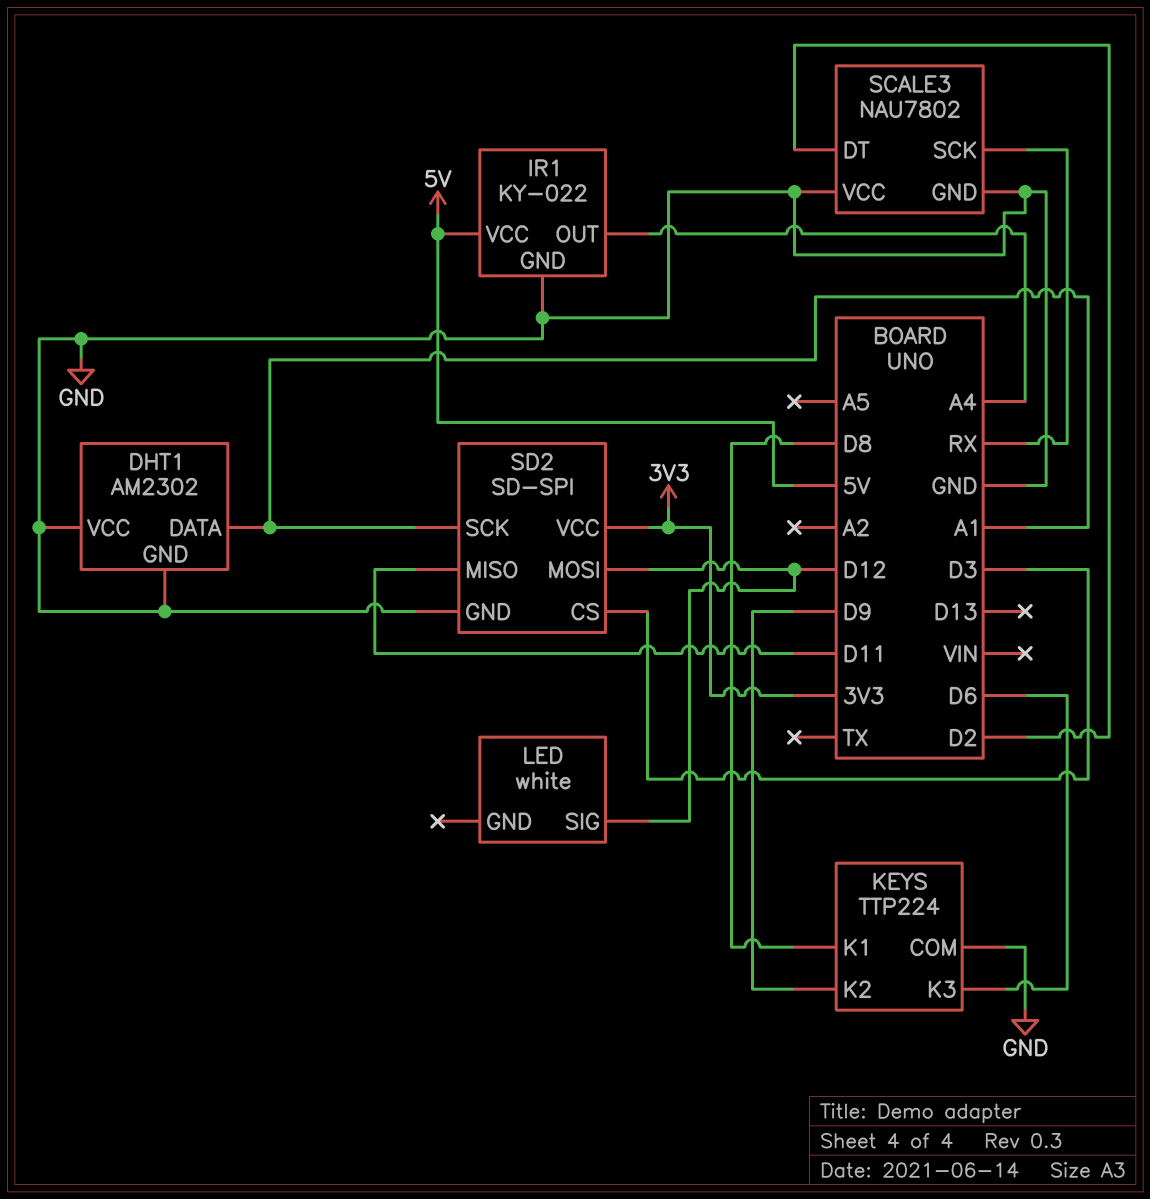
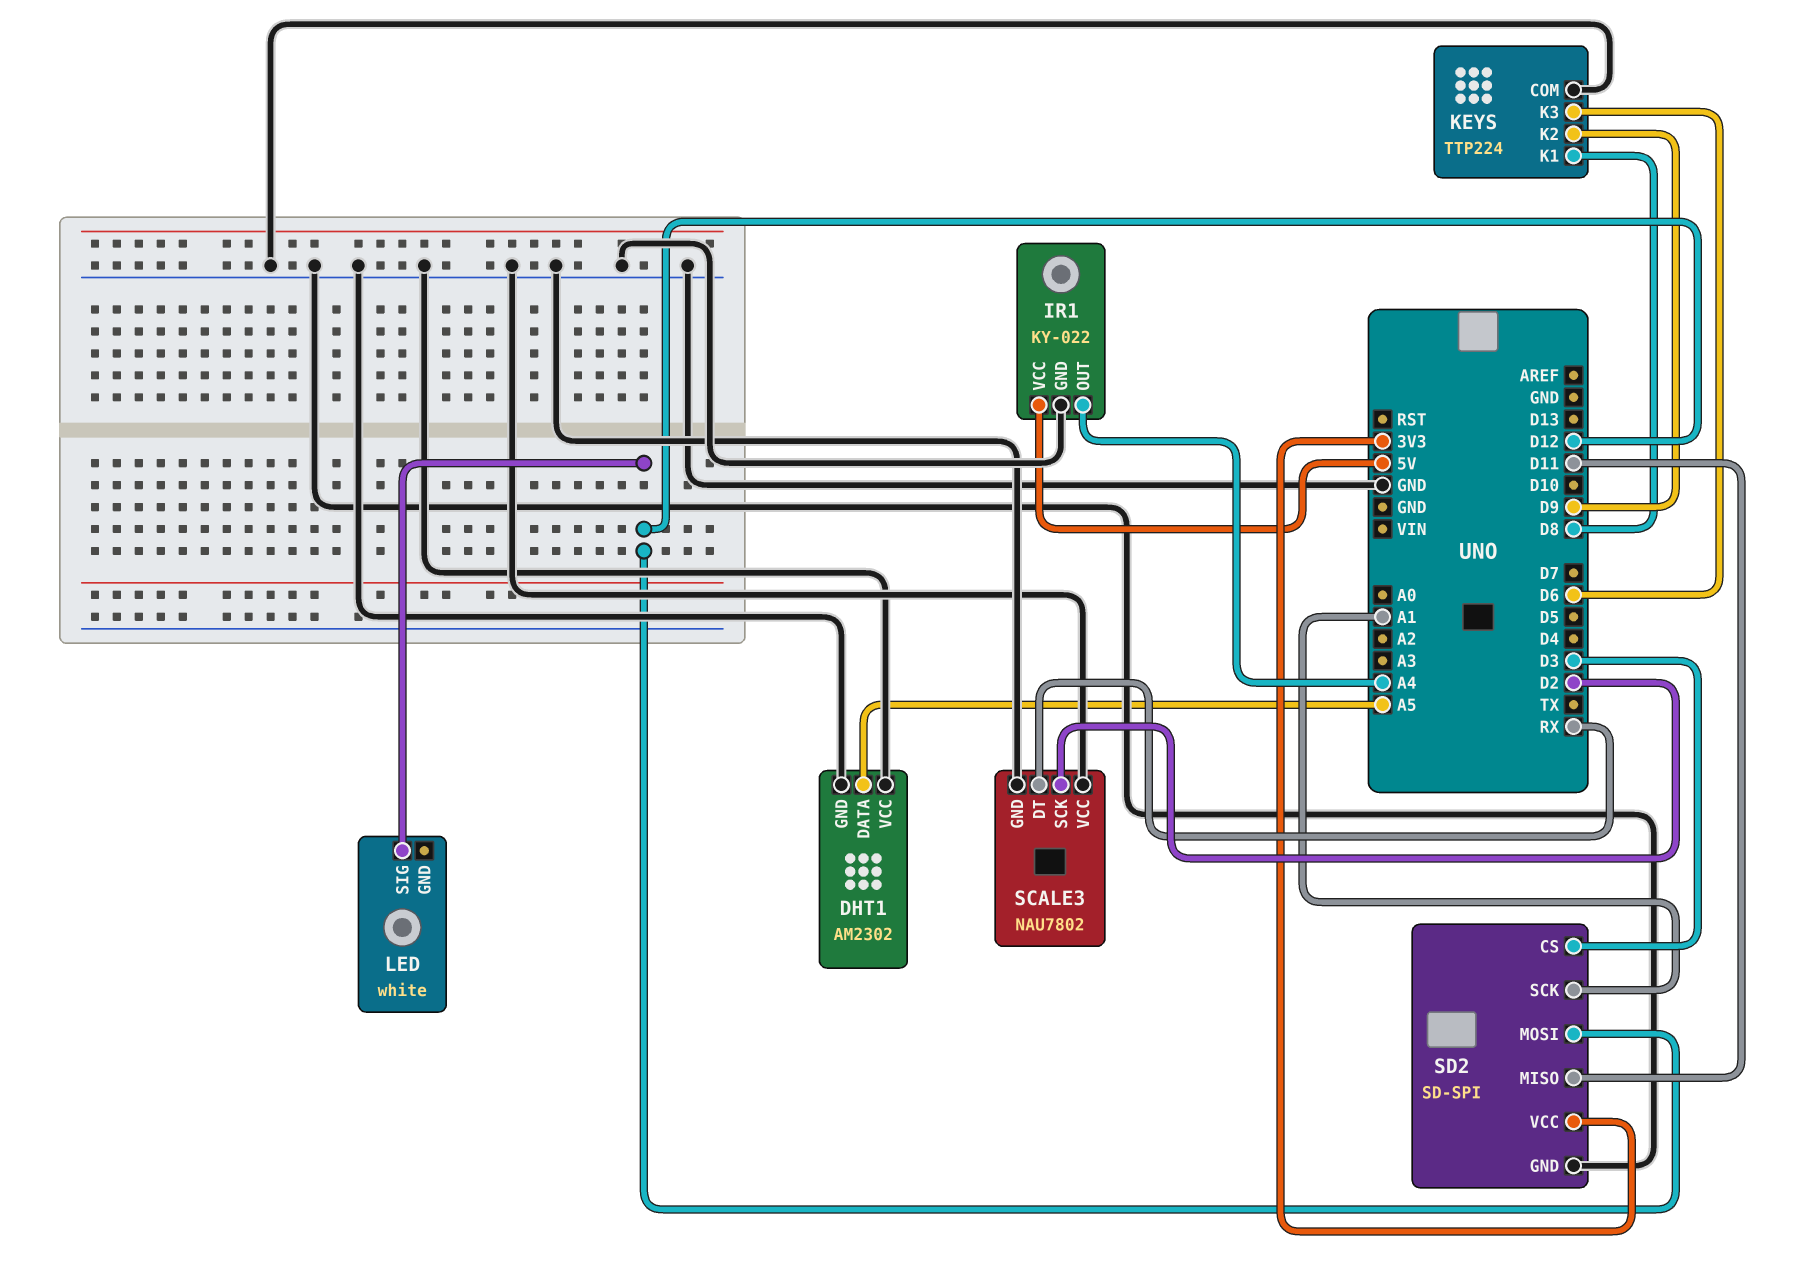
DHT1 pin DATA: A1 -> A5
SCALE3 pin DT: D2 -> RX
SCALE3 pin SCK: RX -> D2

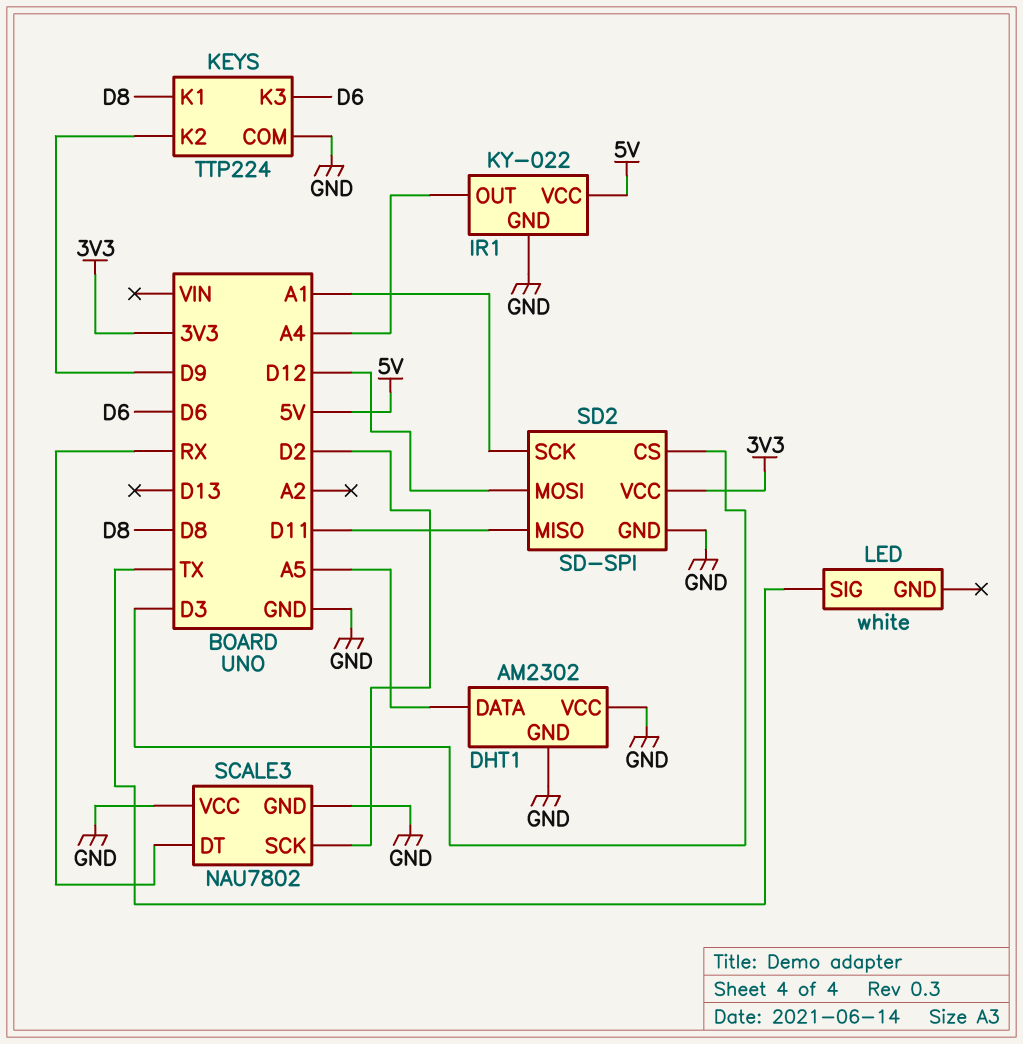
LED pin SIG: D12 -> TX

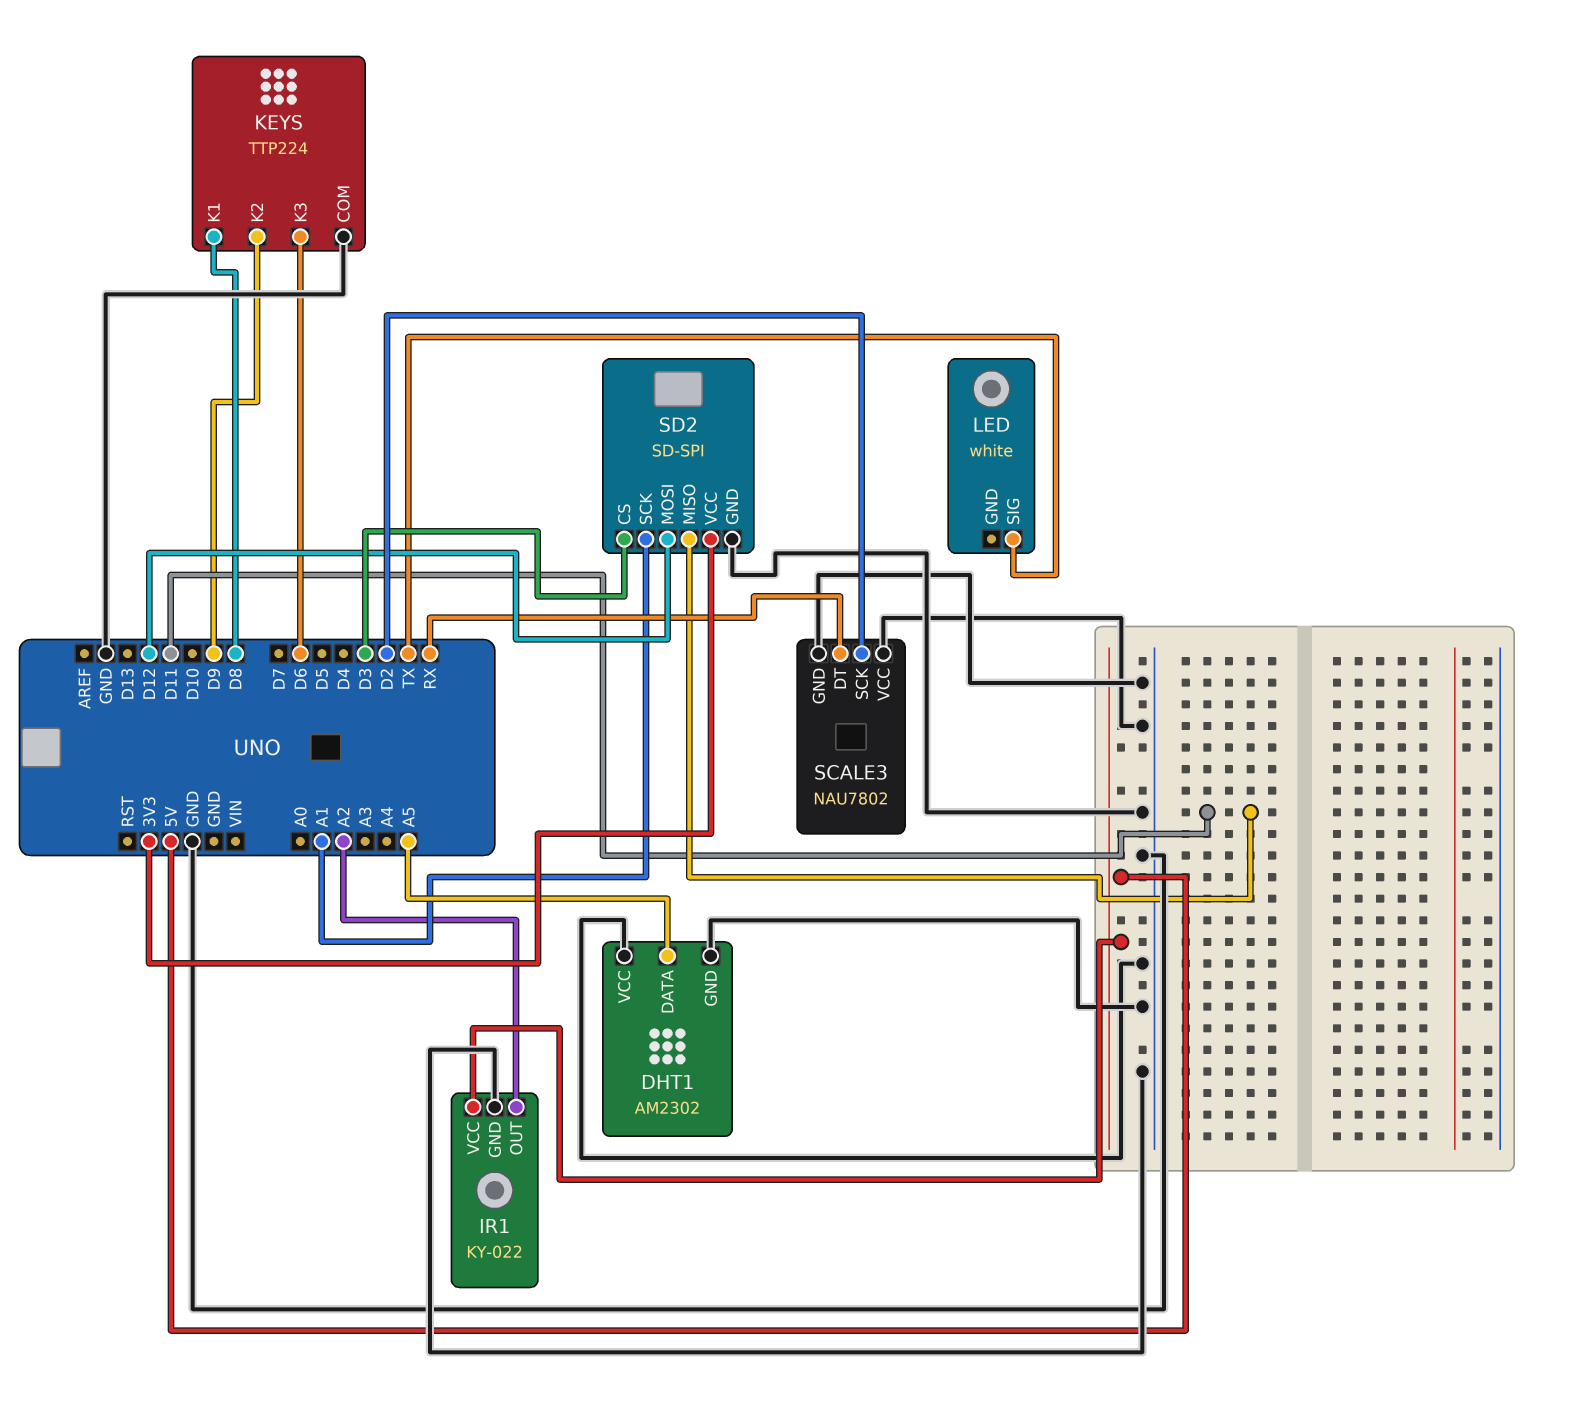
IR1 pin OUT: A4 -> A2

